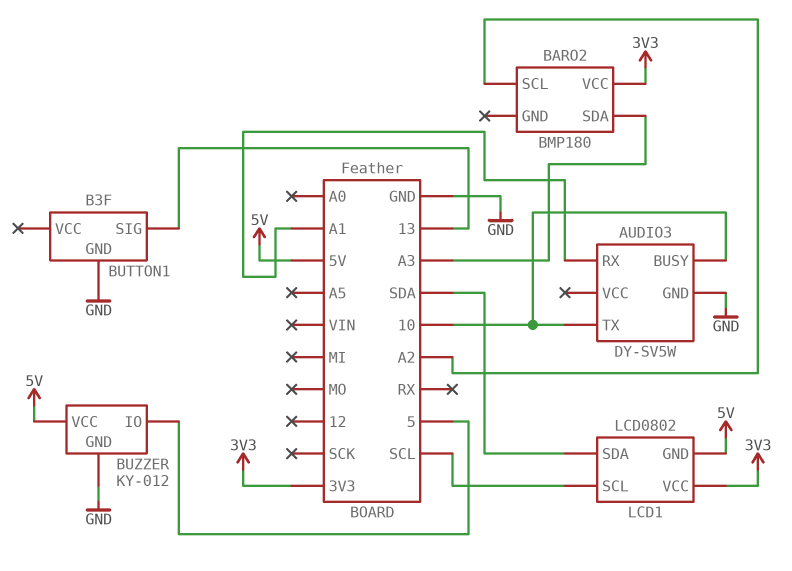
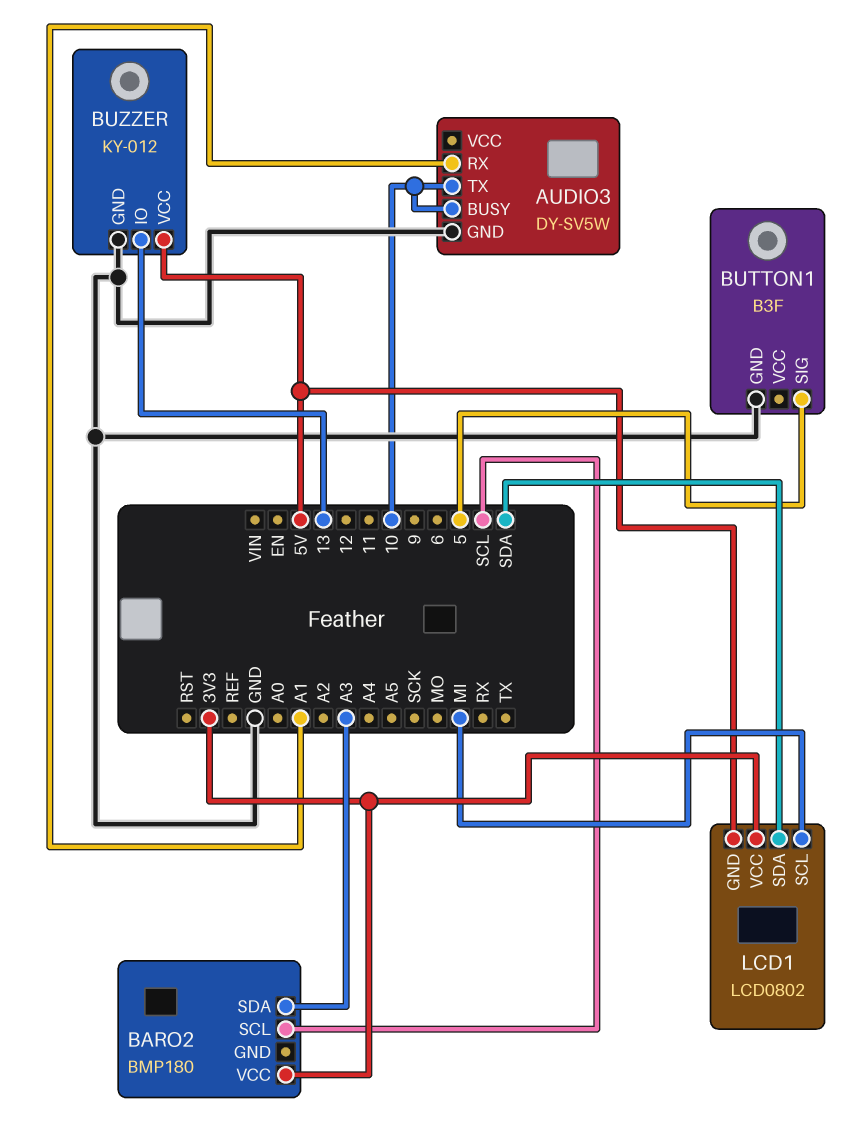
BARO2 pin SCL: A2 -> SCL
BUTTON1 pin SIG: 13 -> 5
BUZZER pin IO: 5 -> 13
LCD1 pin SCL: SCL -> MI

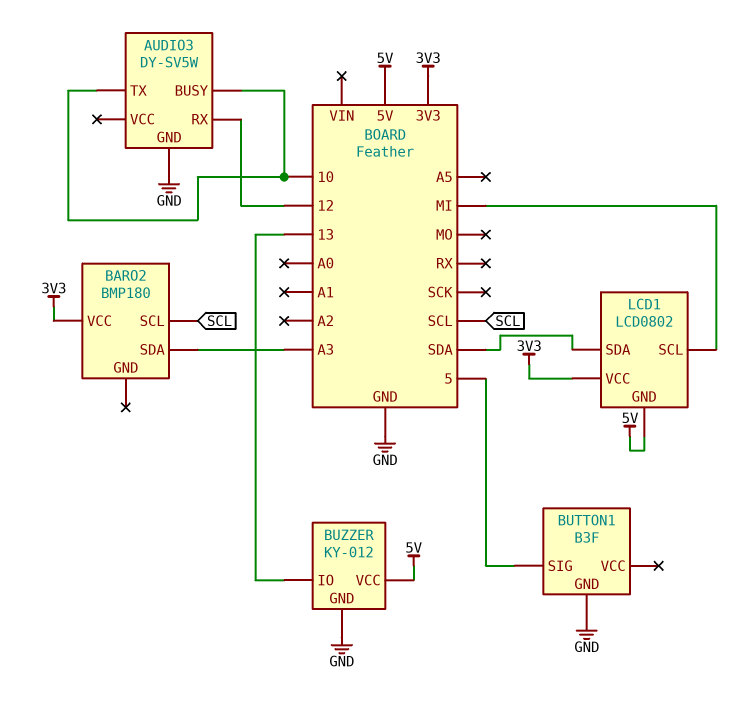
AUDIO3 pin RX: A1 -> 12

